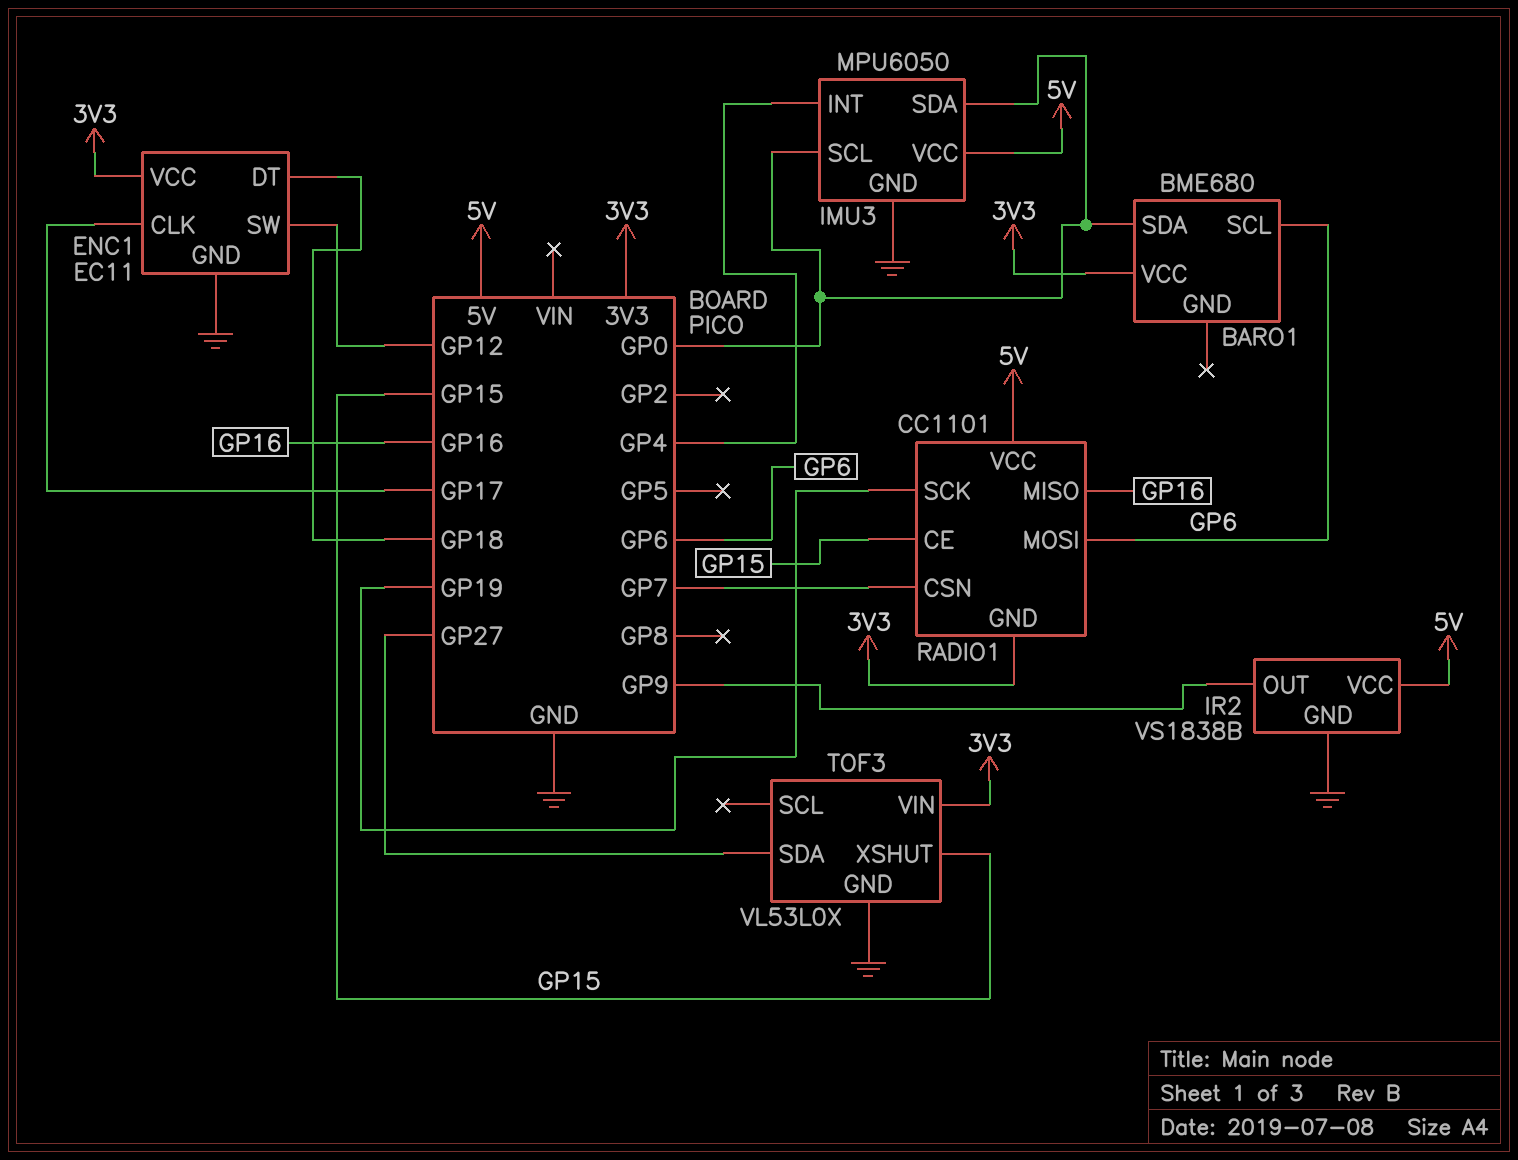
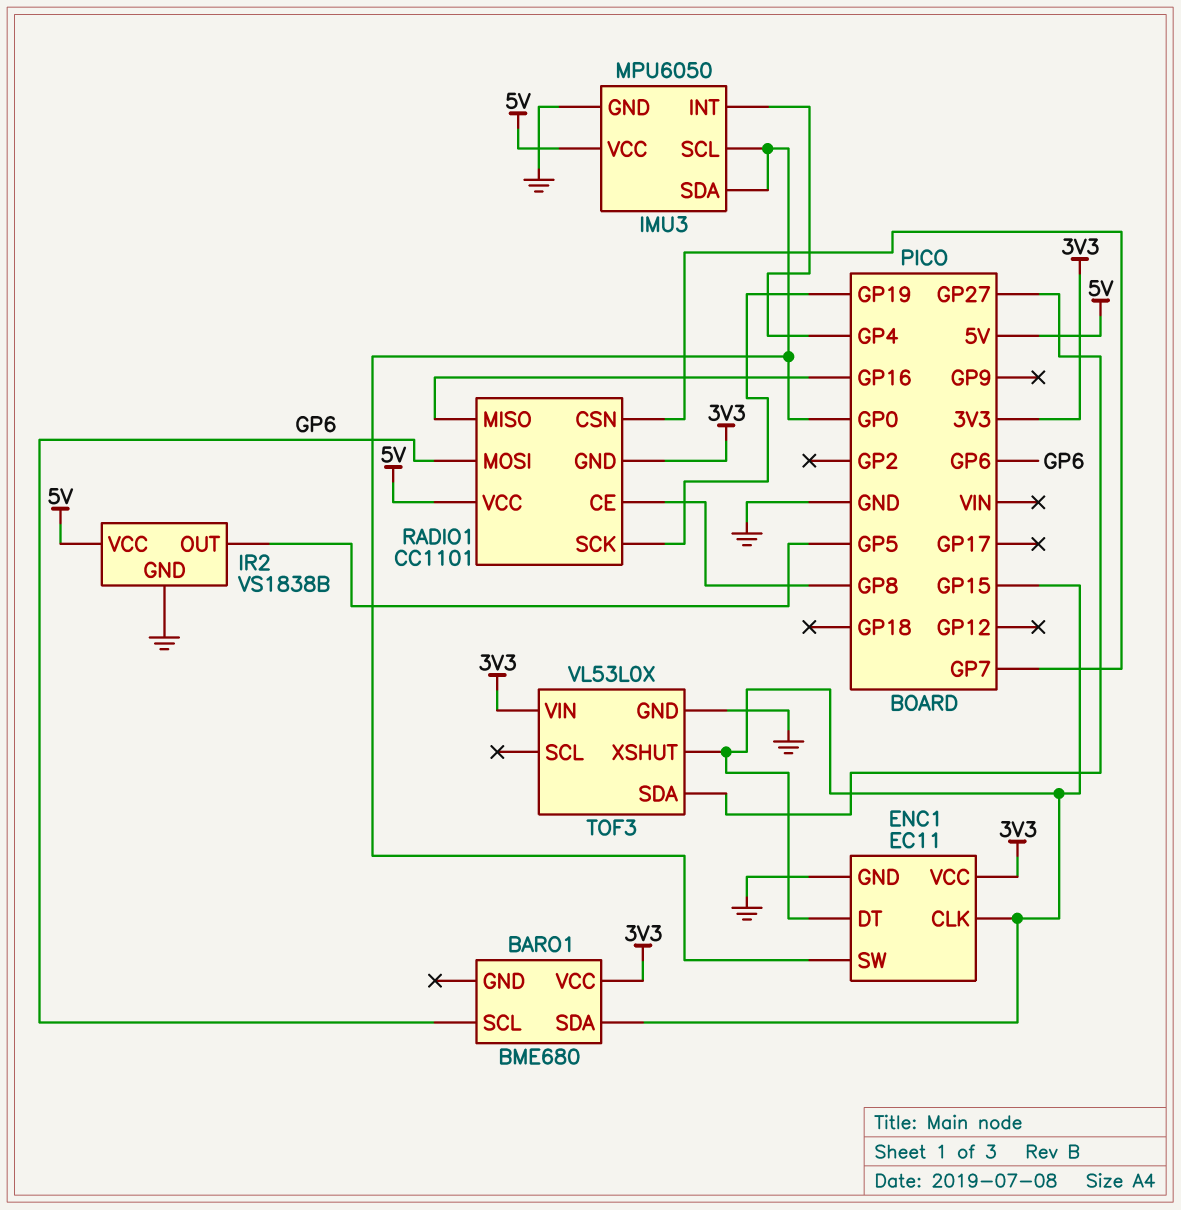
BARO1 pin SDA: GP0 -> GP15
ENC1 pin CLK: GP17 -> GP15
ENC1 pin DT: GP18 -> GP15
ENC1 pin SW: GP12 -> GP0
IR2 pin OUT: GP9 -> GP5
RADIO1 pin CE: GP15 -> GP8

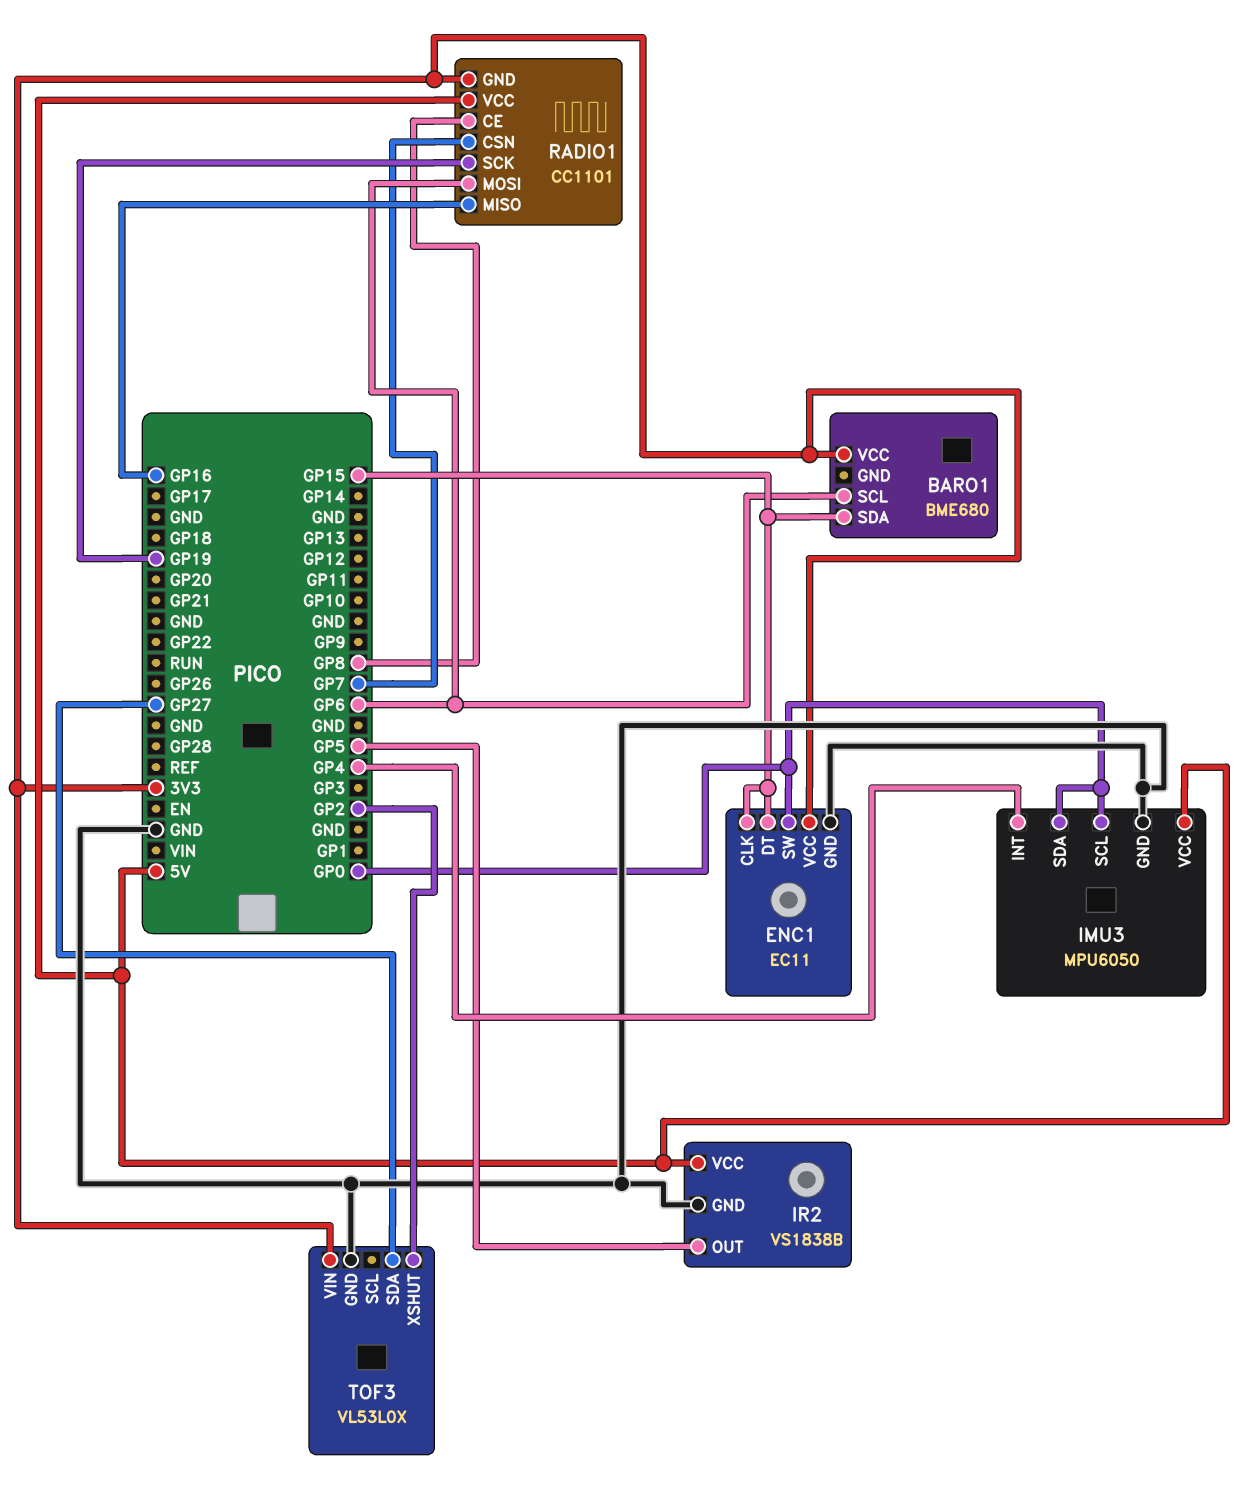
TOF3 pin XSHUT: GP15 -> GP2

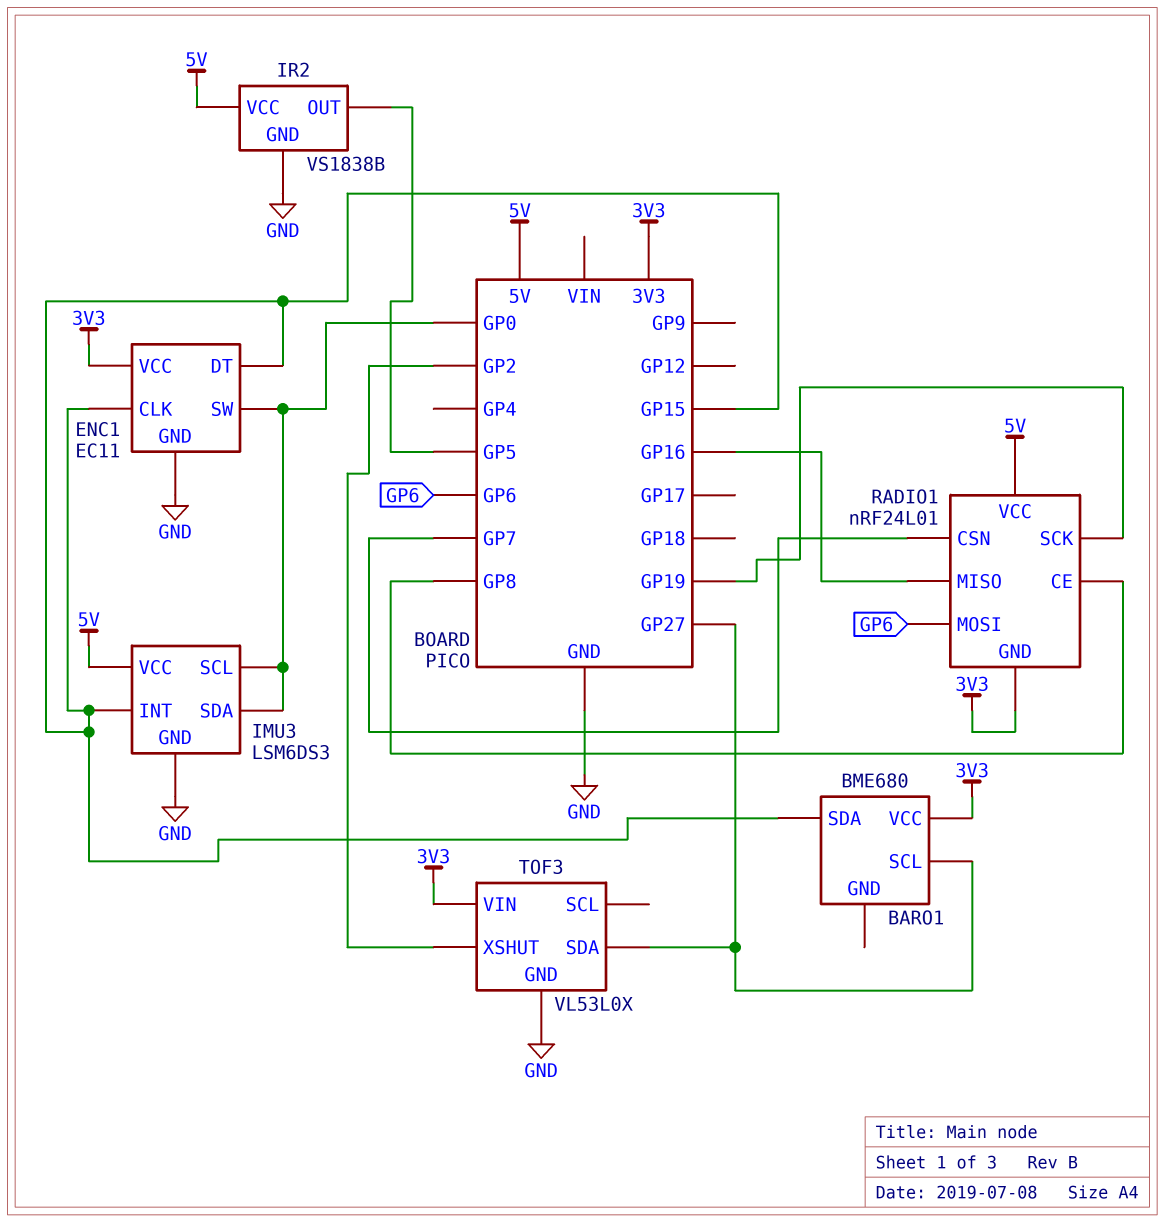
BARO1 pin SCL: GP6 -> GP27
IMU3: MPU6050 -> LSM6DS3
IMU3 pin INT: GP4 -> GP15
RADIO1: CC1101 -> nRF24L01

